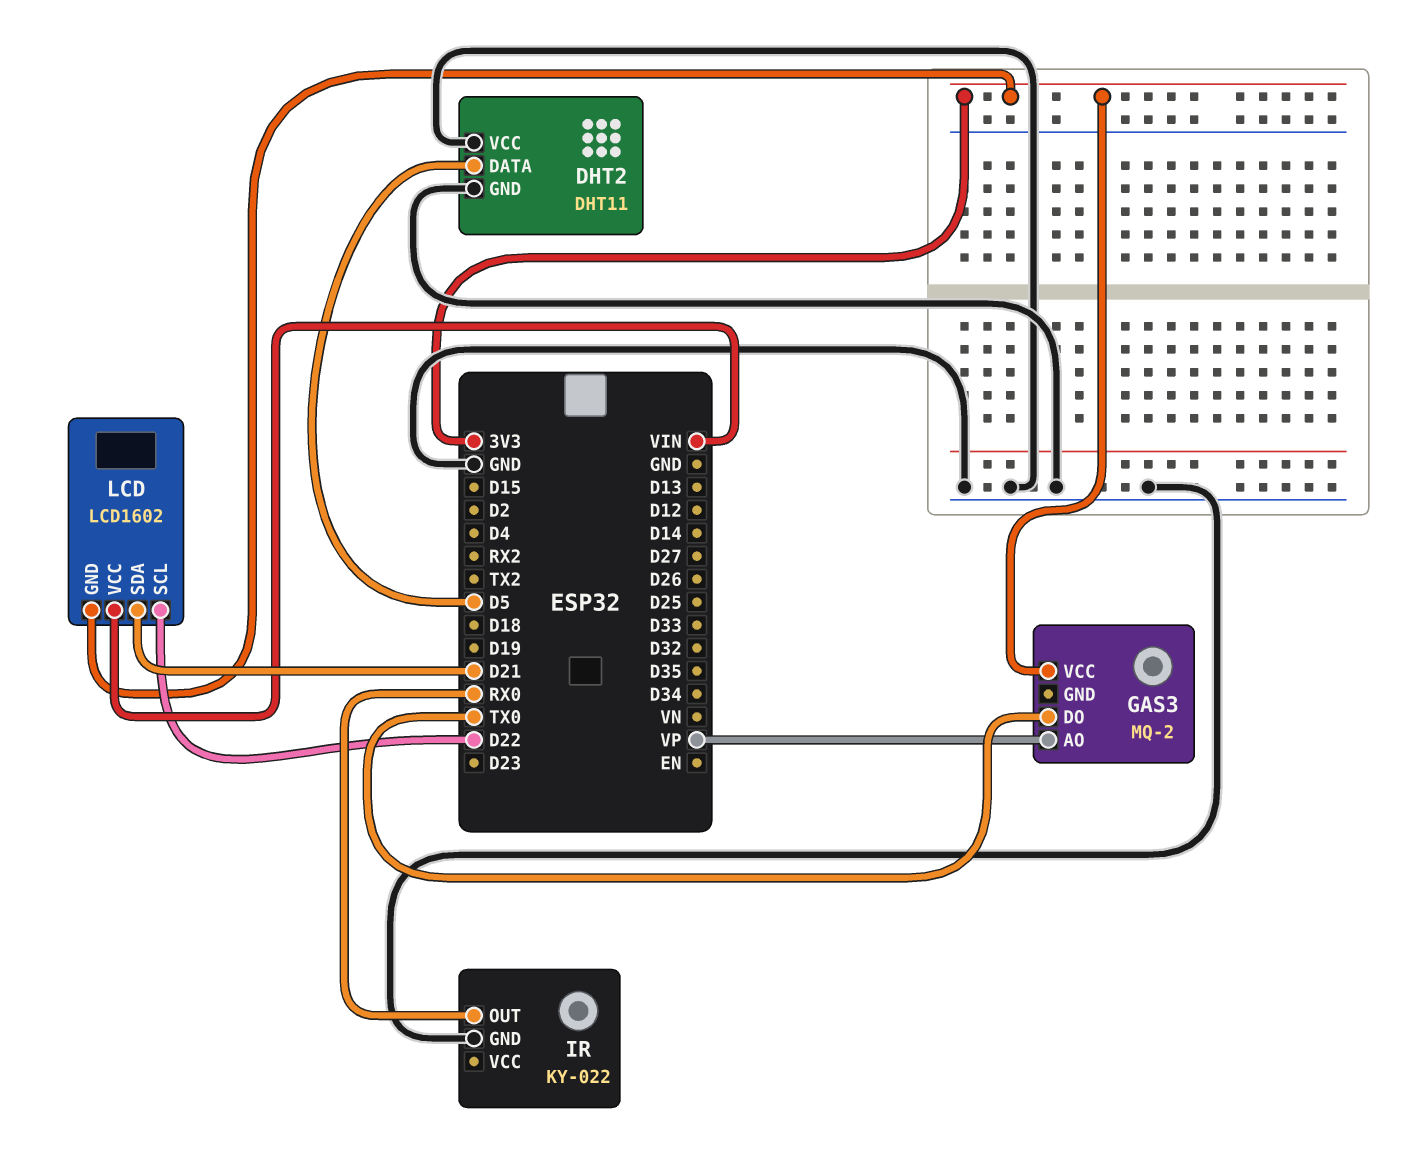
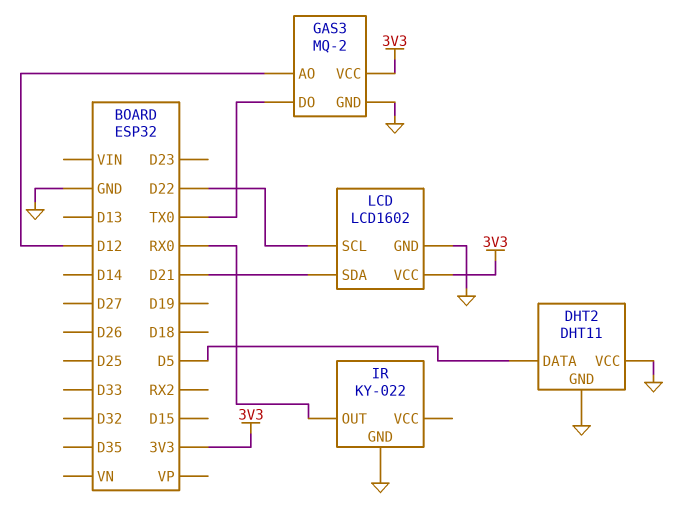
GAS3 pin AO: VP -> D12
GAS3 pin GND: none -> GND
LCD pin GND: 3V3 -> GND
LCD pin VCC: VIN -> 3V3

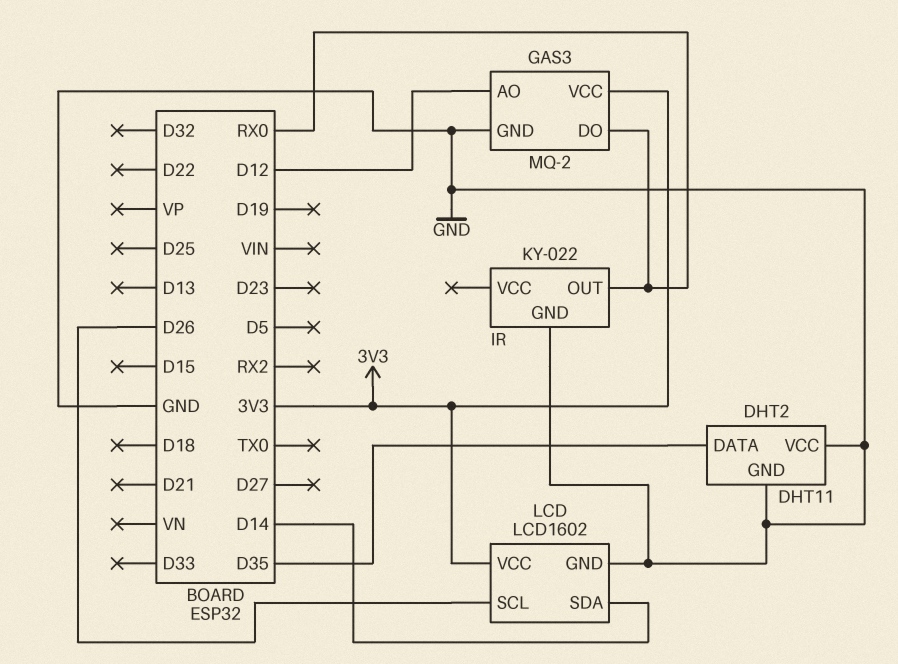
DHT2 pin DATA: D5 -> D35
GAS3 pin DO: TX0 -> RX0
LCD pin SCL: D22 -> D26
LCD pin SDA: D21 -> D14

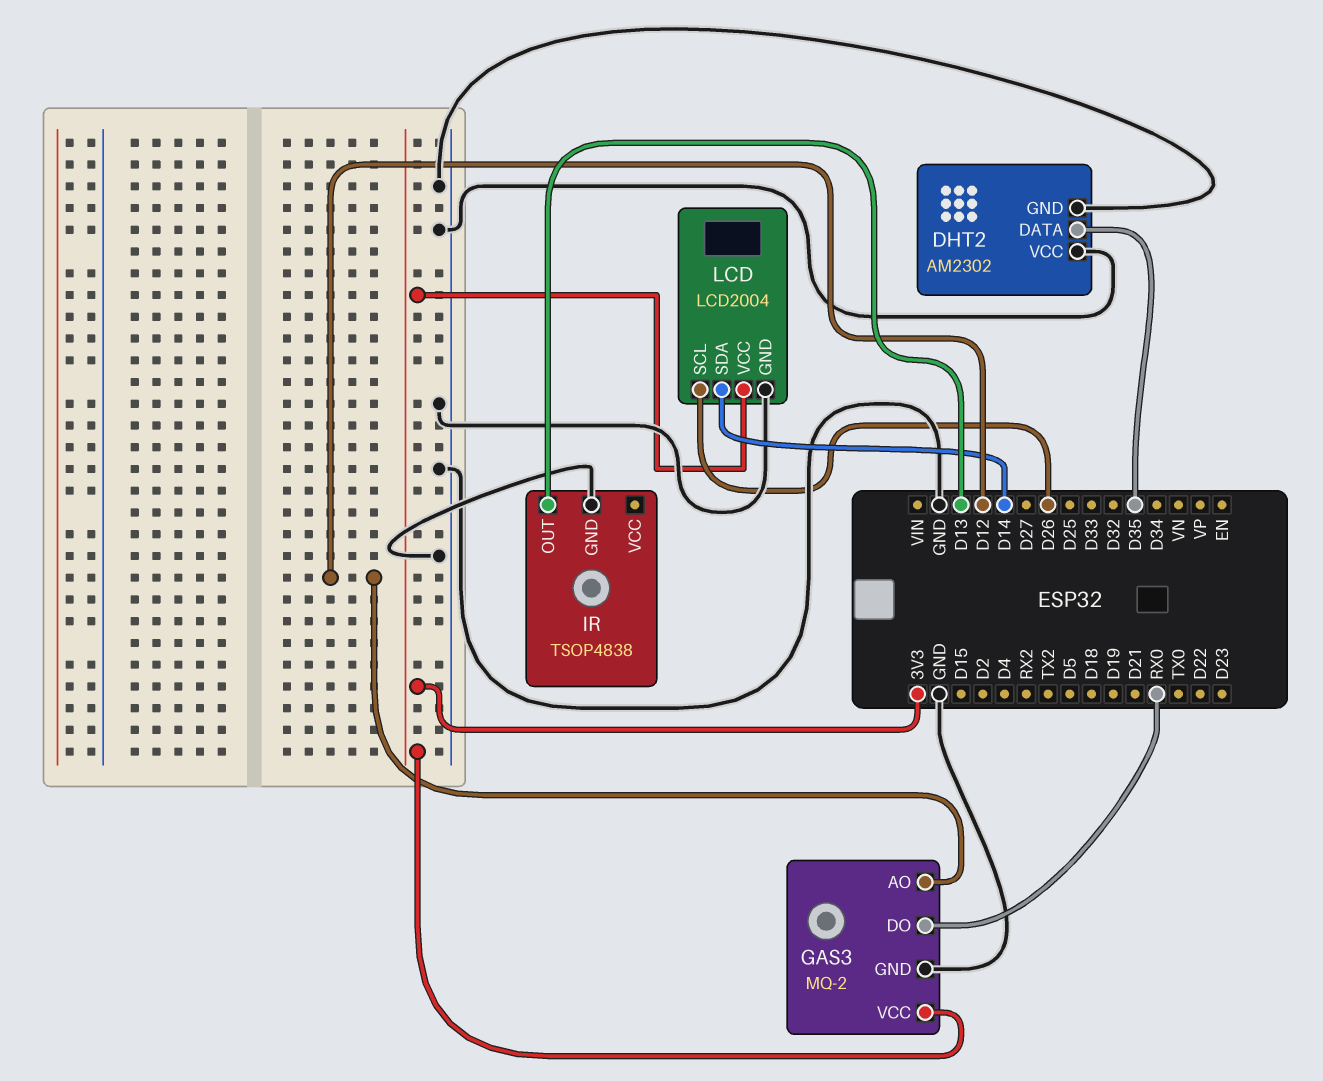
DHT2: DHT11 -> AM2302
IR: KY-022 -> TSOP4838
IR pin OUT: RX0 -> D13
LCD: LCD1602 -> LCD2004

